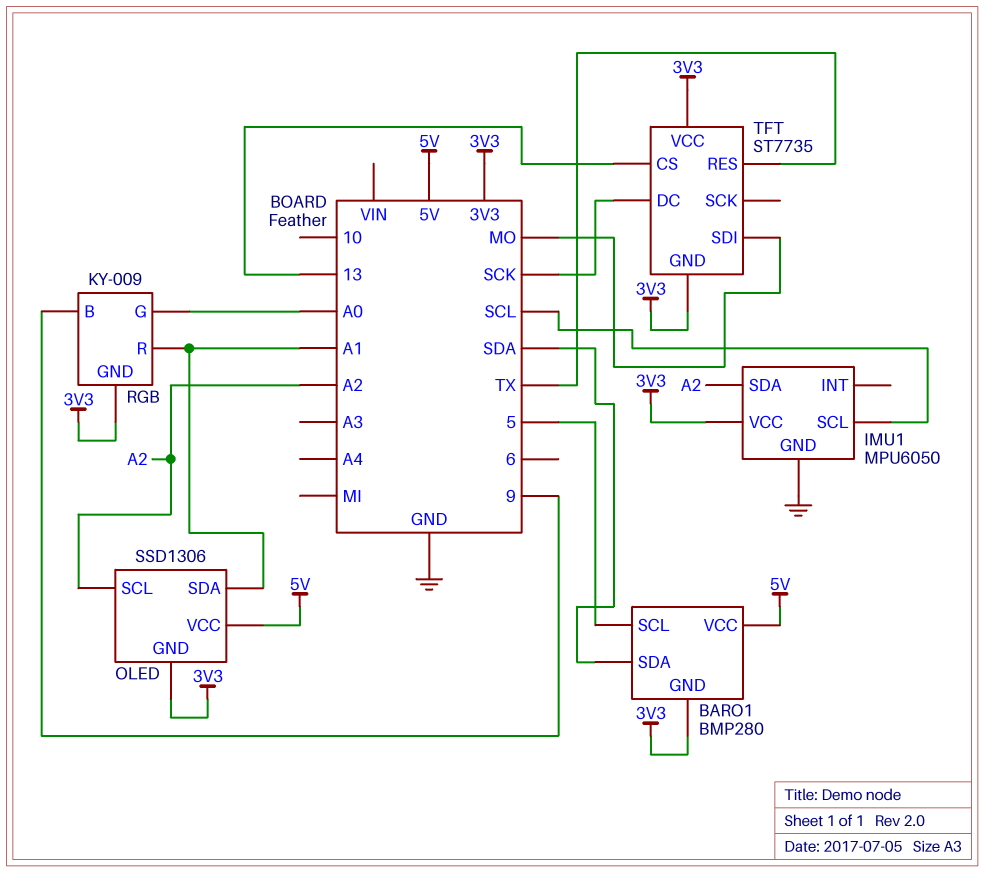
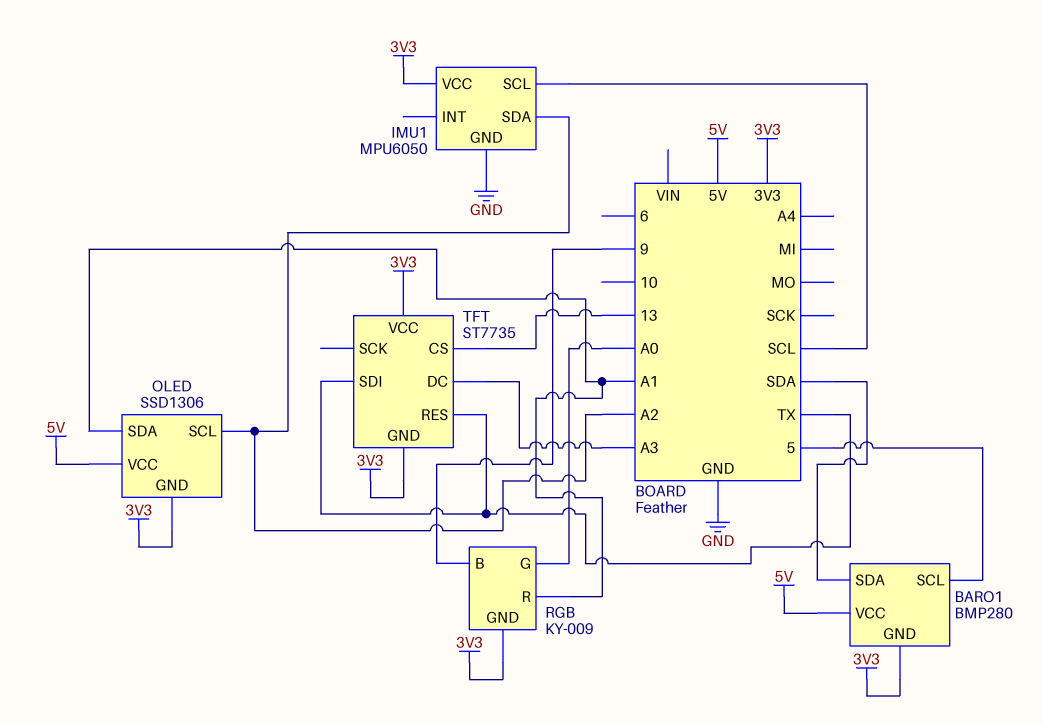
TFT pin DC: SCK -> A3
TFT pin SDI: MO -> TX

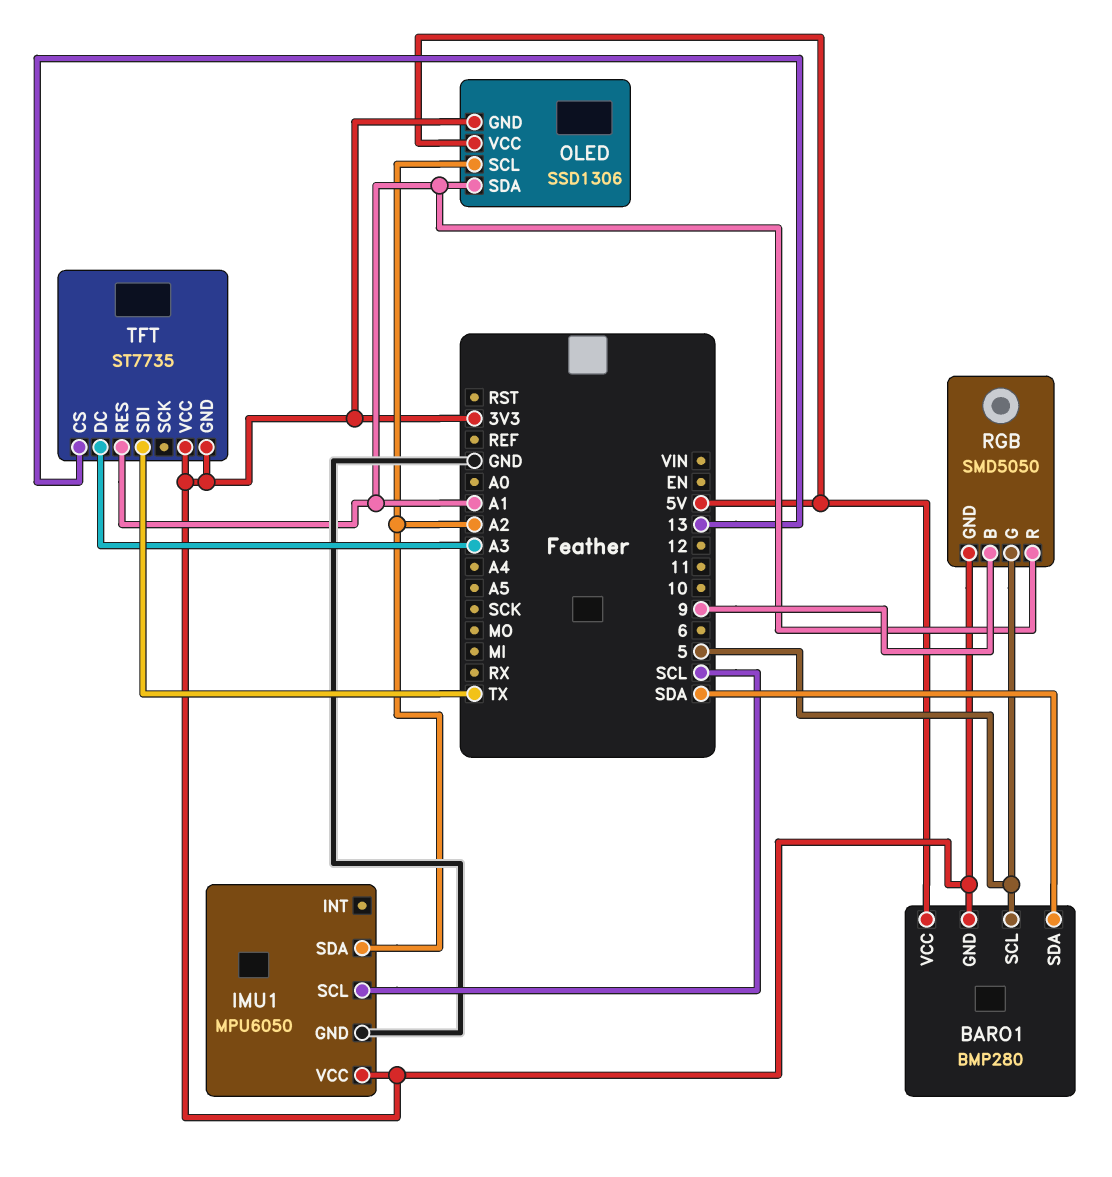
RGB: KY-009 -> SMD5050
RGB pin G: A0 -> 5
TFT pin RES: TX -> A1

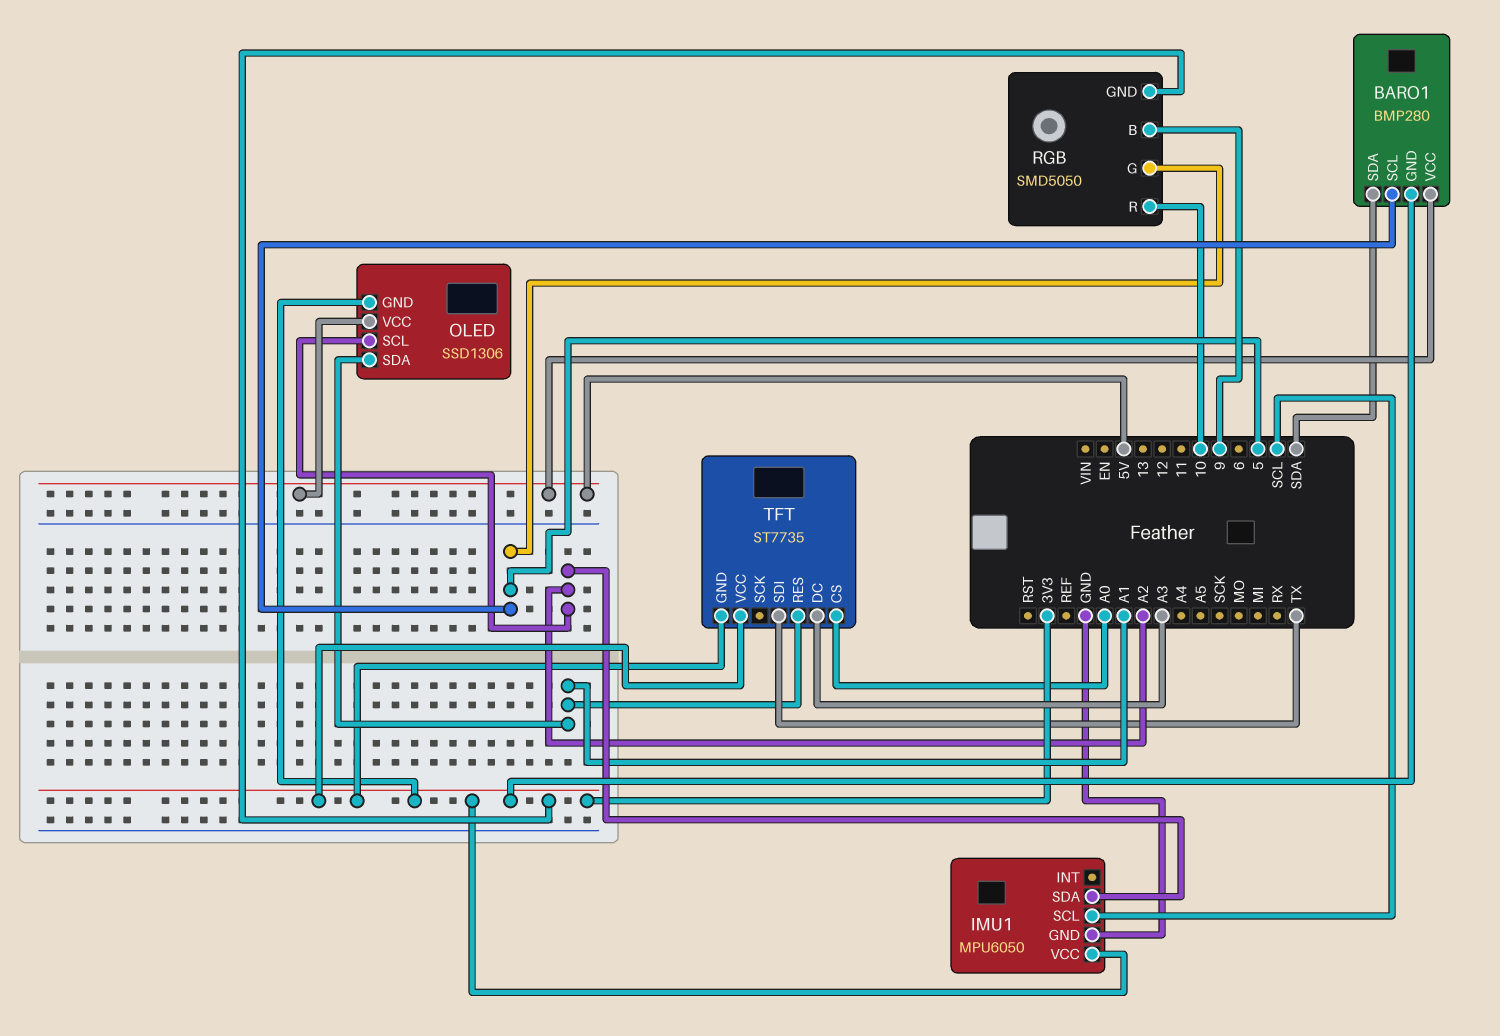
RGB pin R: A1 -> 10
TFT pin CS: 13 -> A0

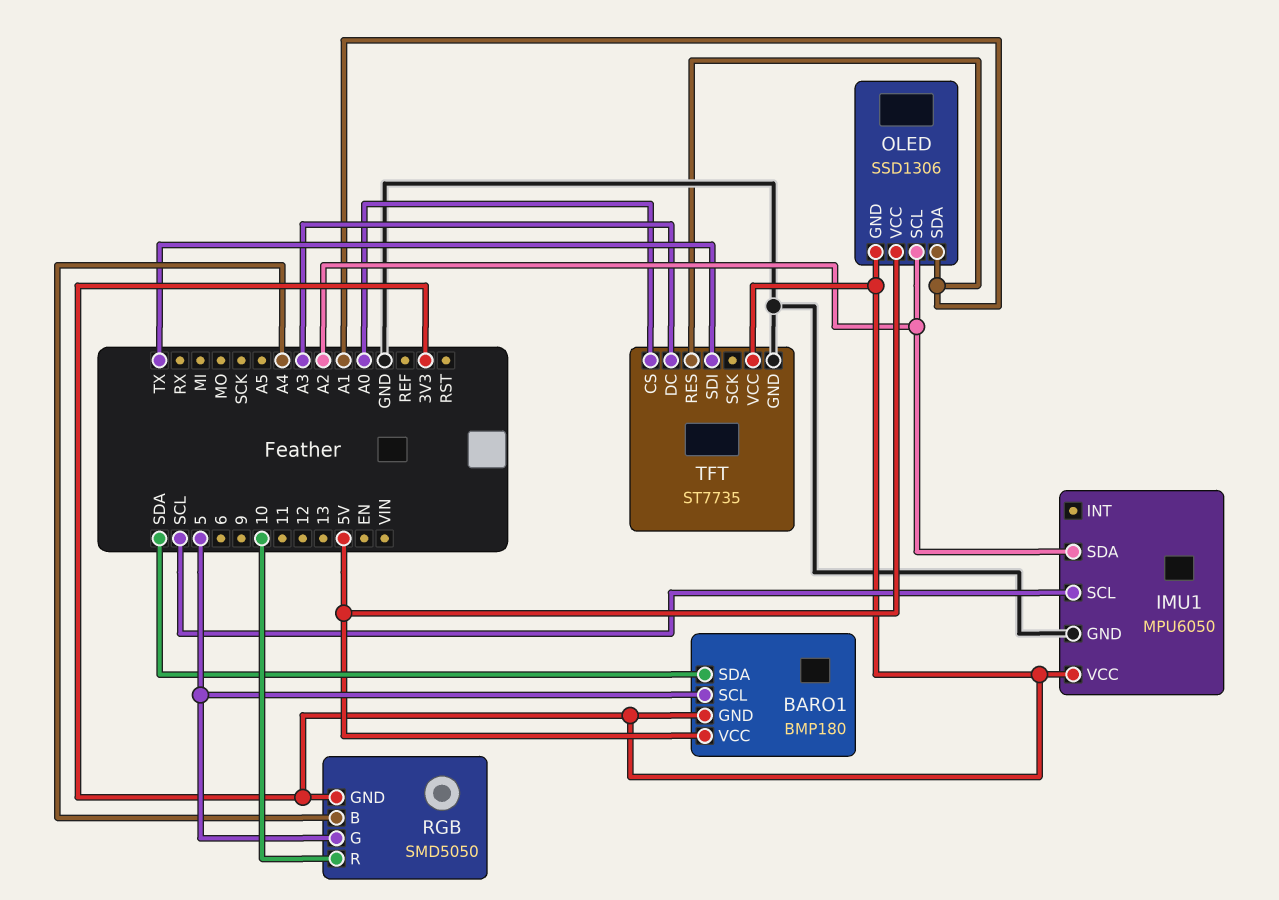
BARO1: BMP280 -> BMP180
RGB pin B: 9 -> A4
TFT pin GND: 3V3 -> GND

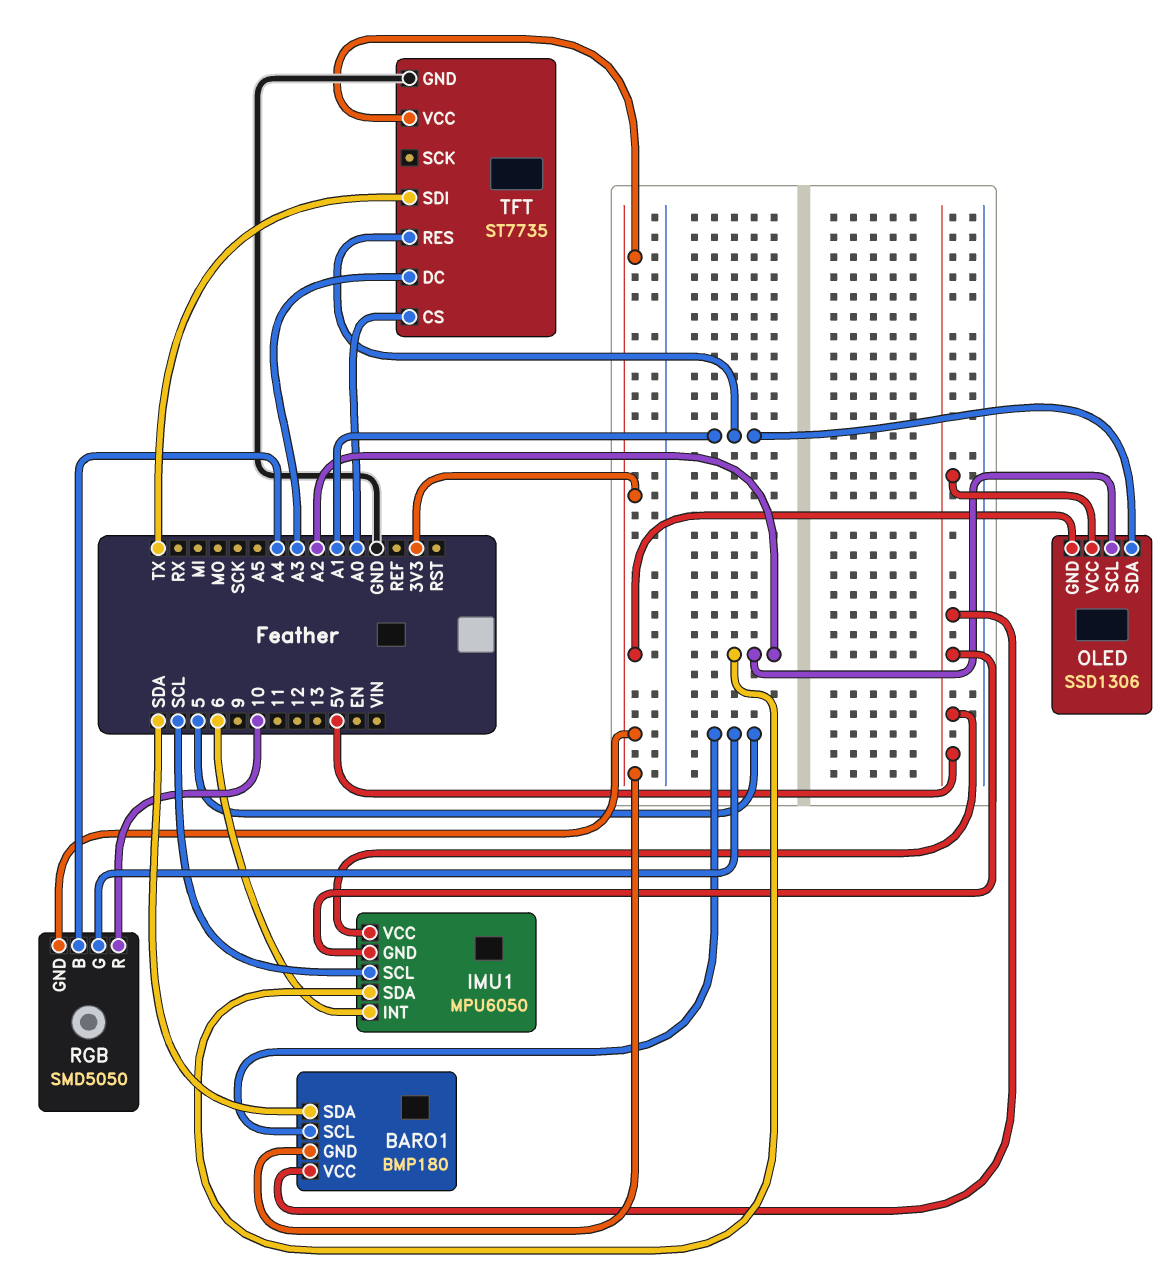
IMU1 pin GND: GND -> 5V
IMU1 pin INT: none -> 6
IMU1 pin VCC: 3V3 -> 5V

